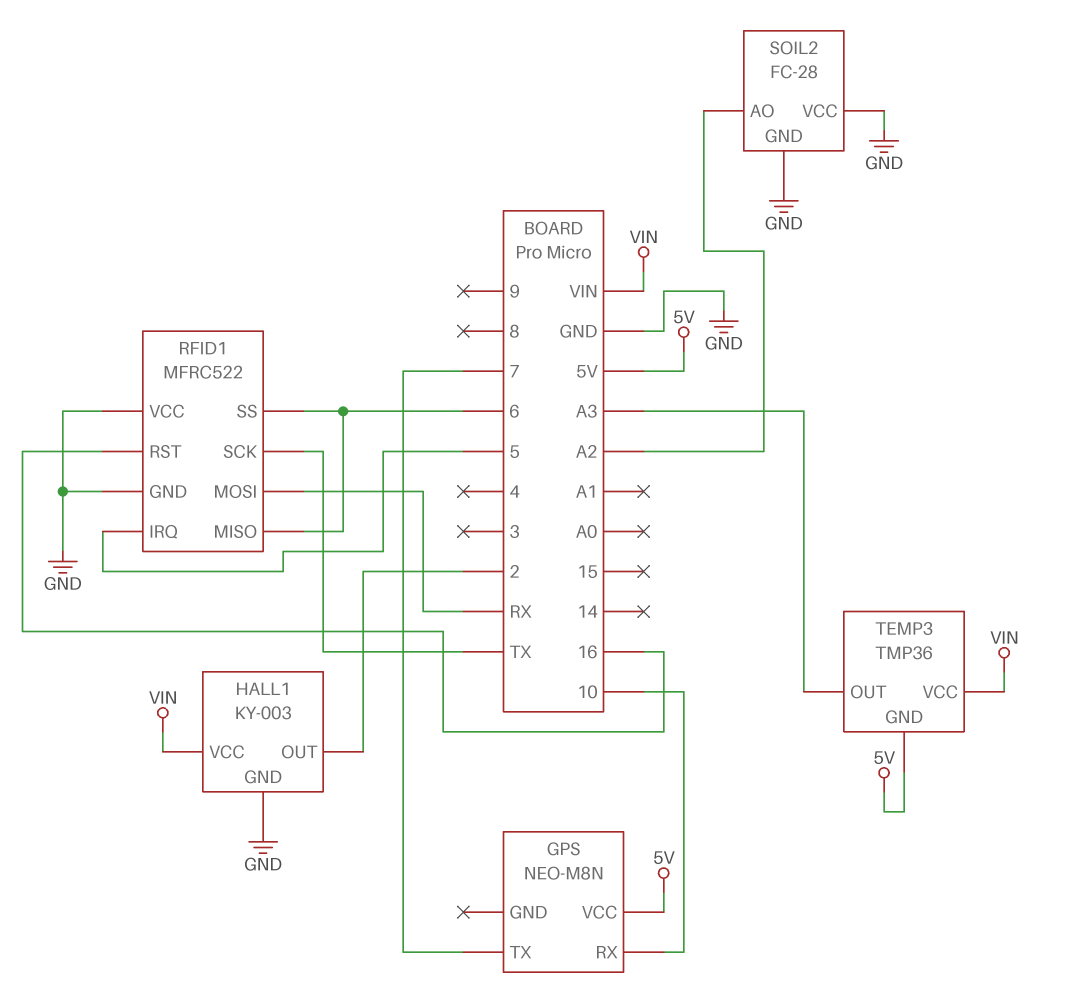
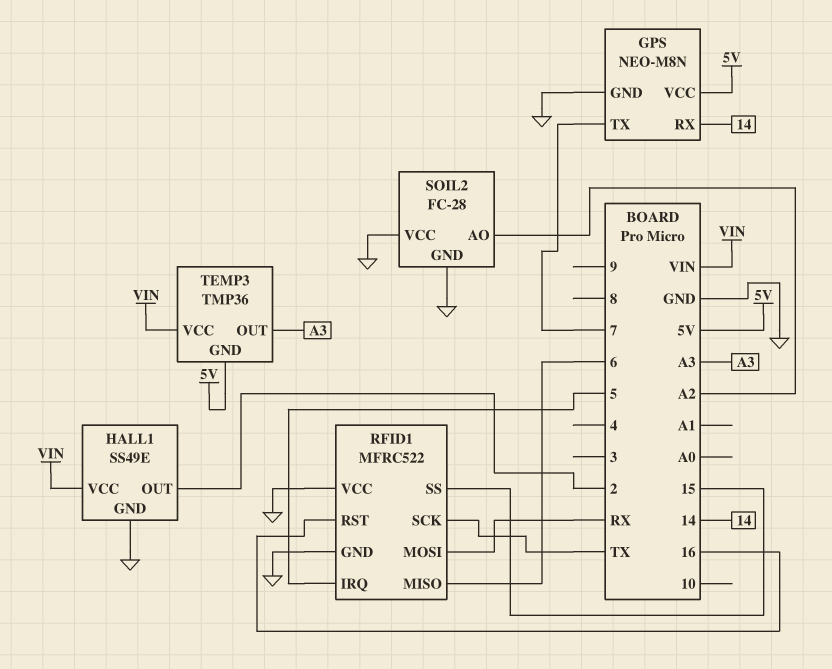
GPS pin GND: none -> GND
GPS pin RX: 10 -> 14
HALL1: KY-003 -> SS49E
RFID1 pin SS: 6 -> 15

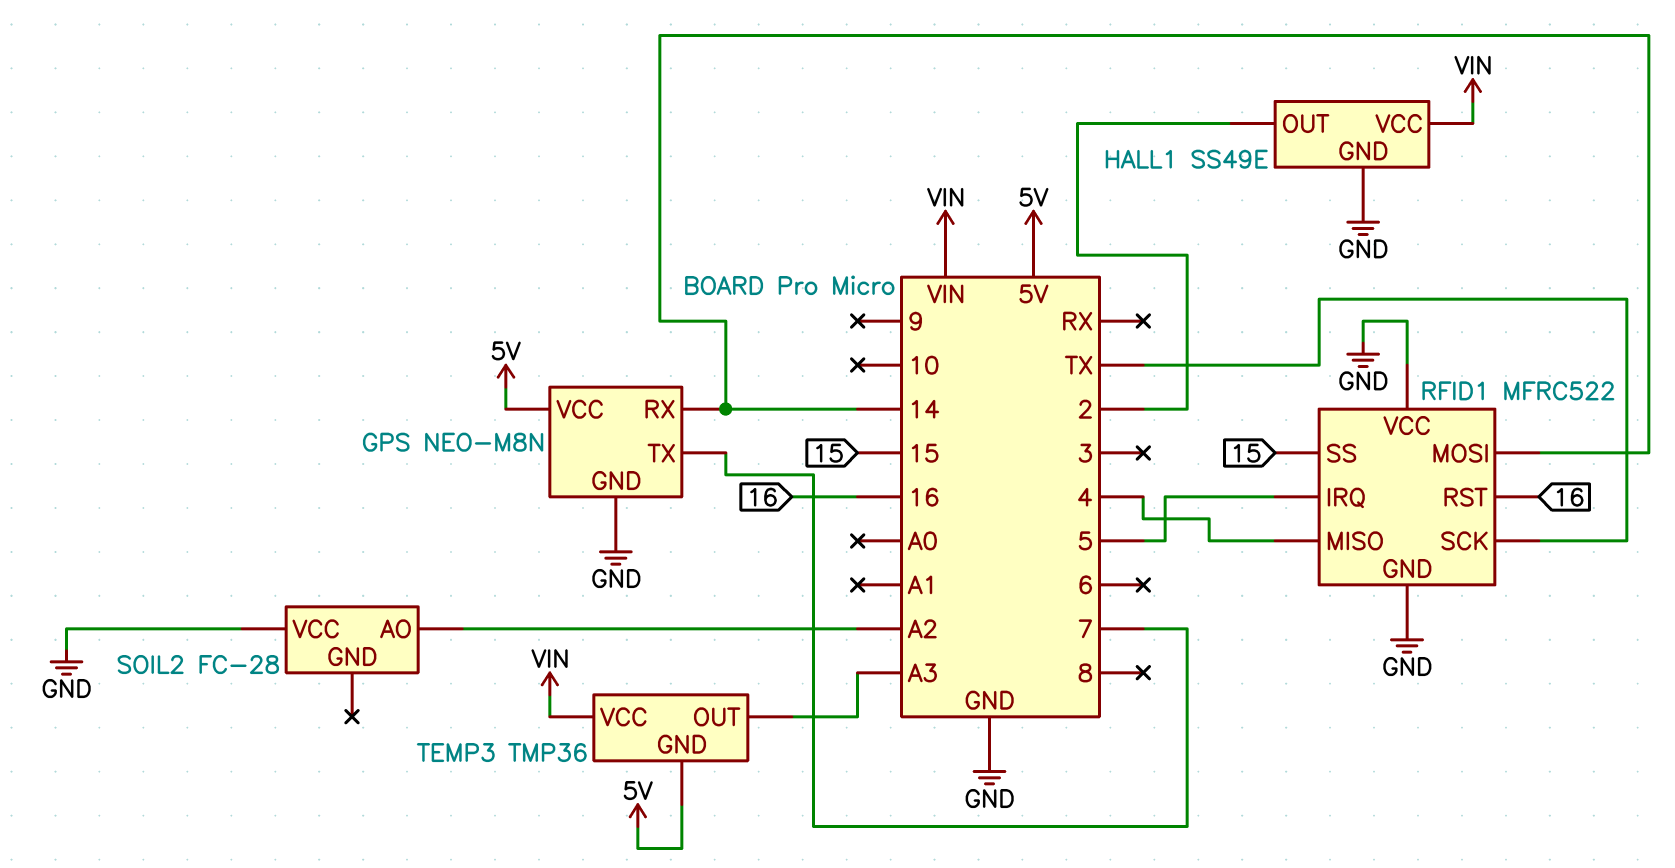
RFID1 pin MISO: 6 -> 4
RFID1 pin MOSI: RX -> 14
SOIL2 pin GND: GND -> none

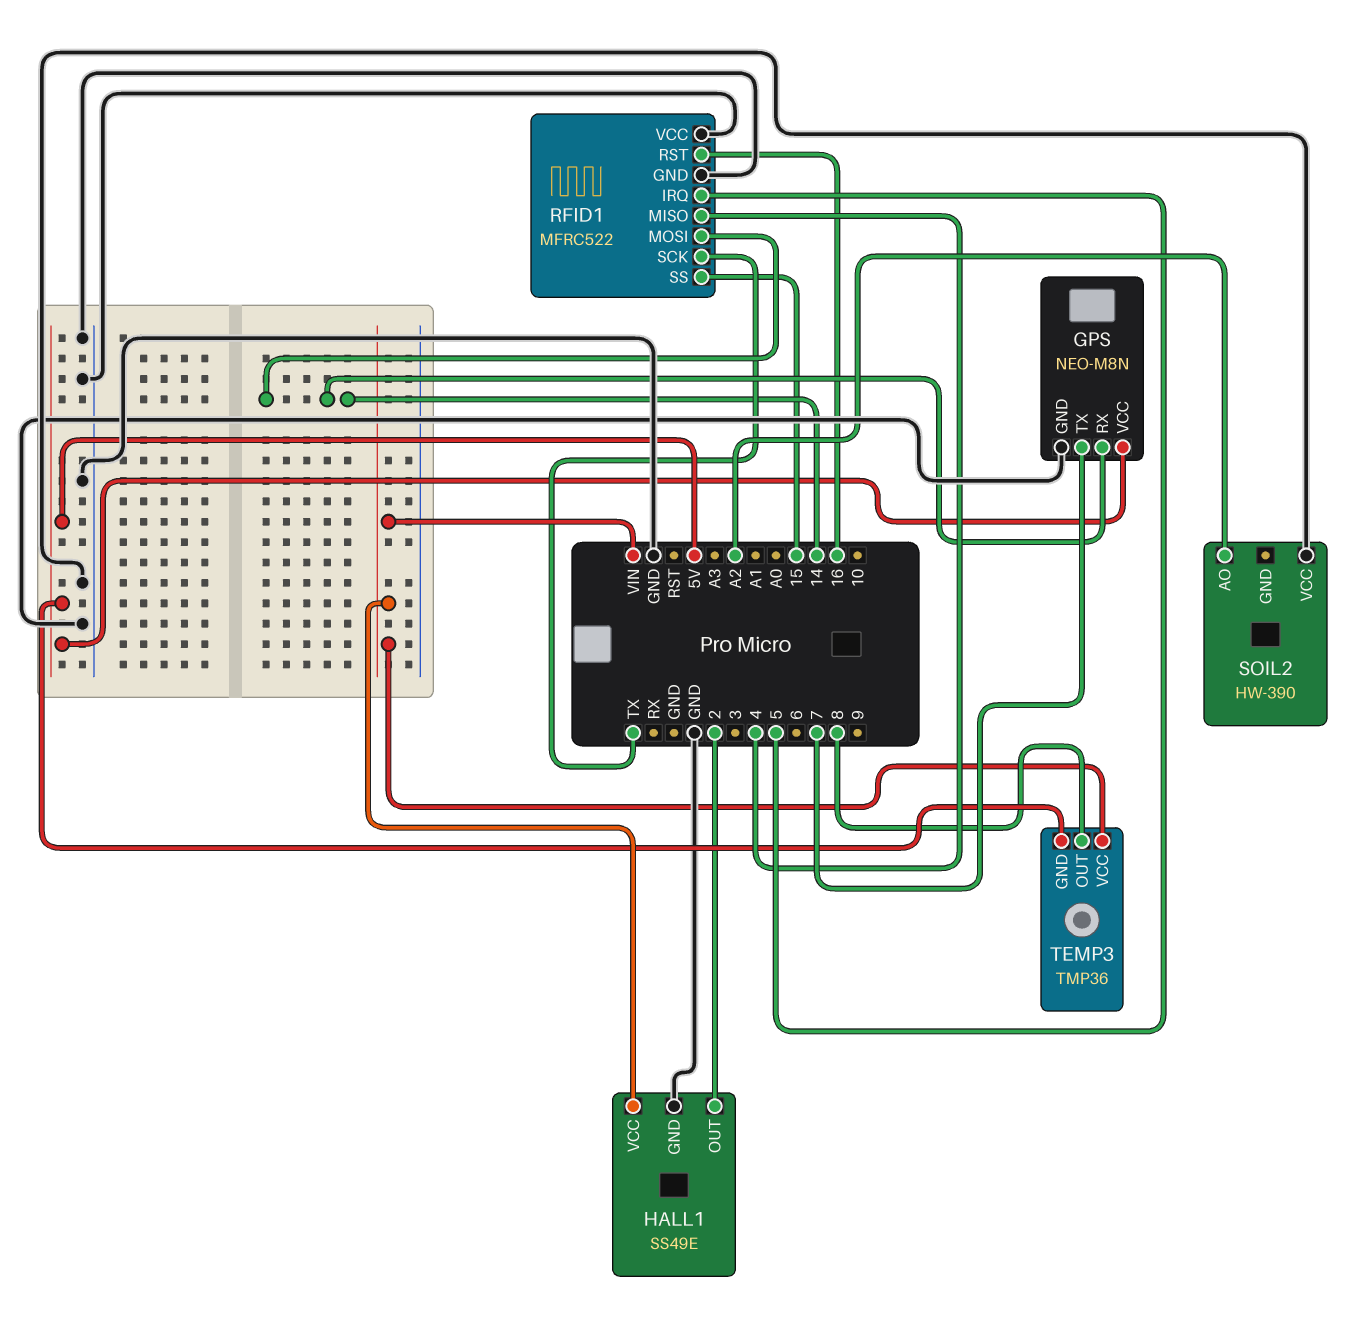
SOIL2: FC-28 -> HW-390
TEMP3 pin OUT: A3 -> 8

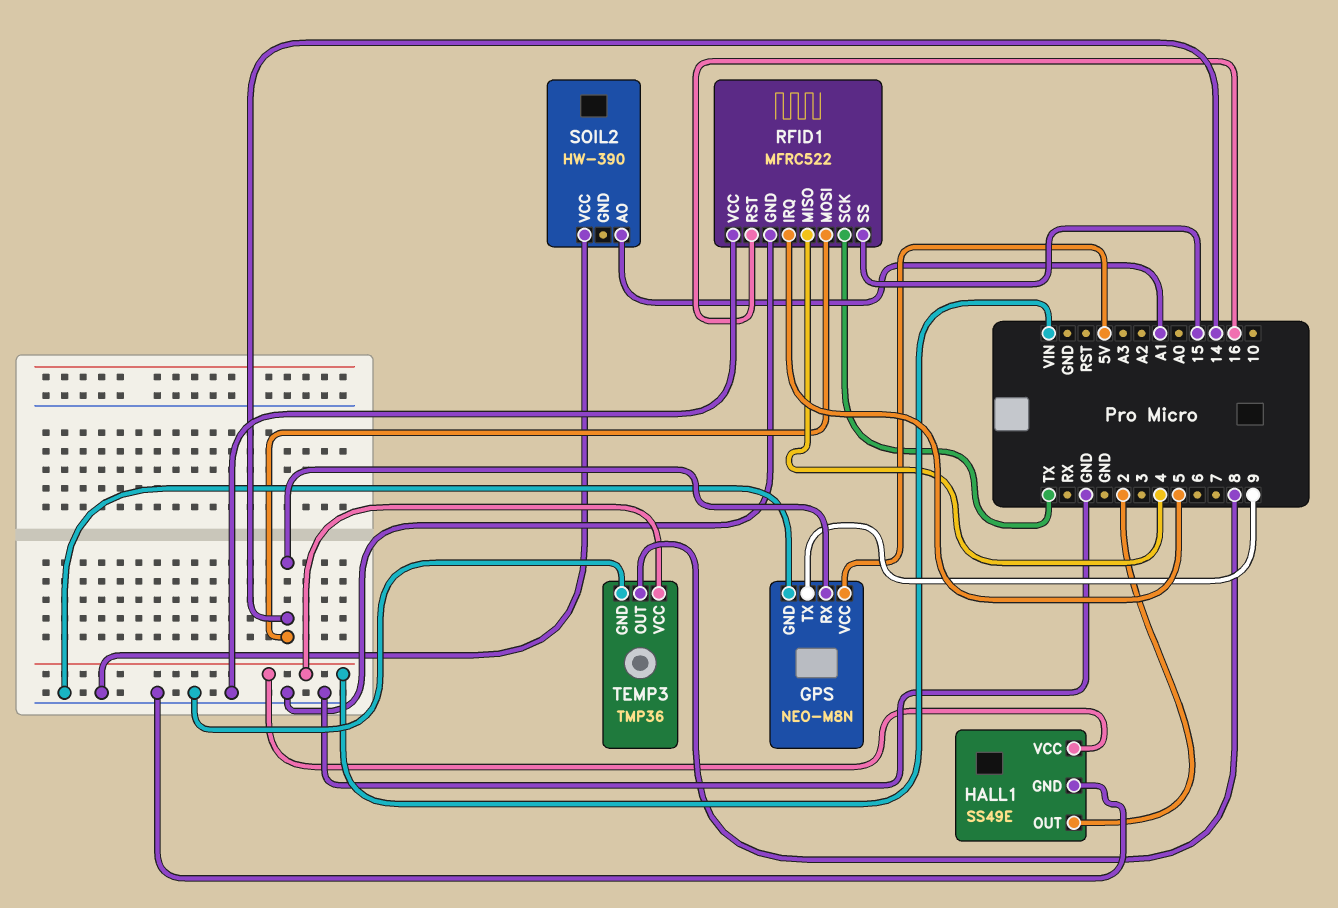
GPS pin TX: 7 -> 9
SOIL2 pin AO: A2 -> A1
TEMP3 pin GND: 5V -> GND

